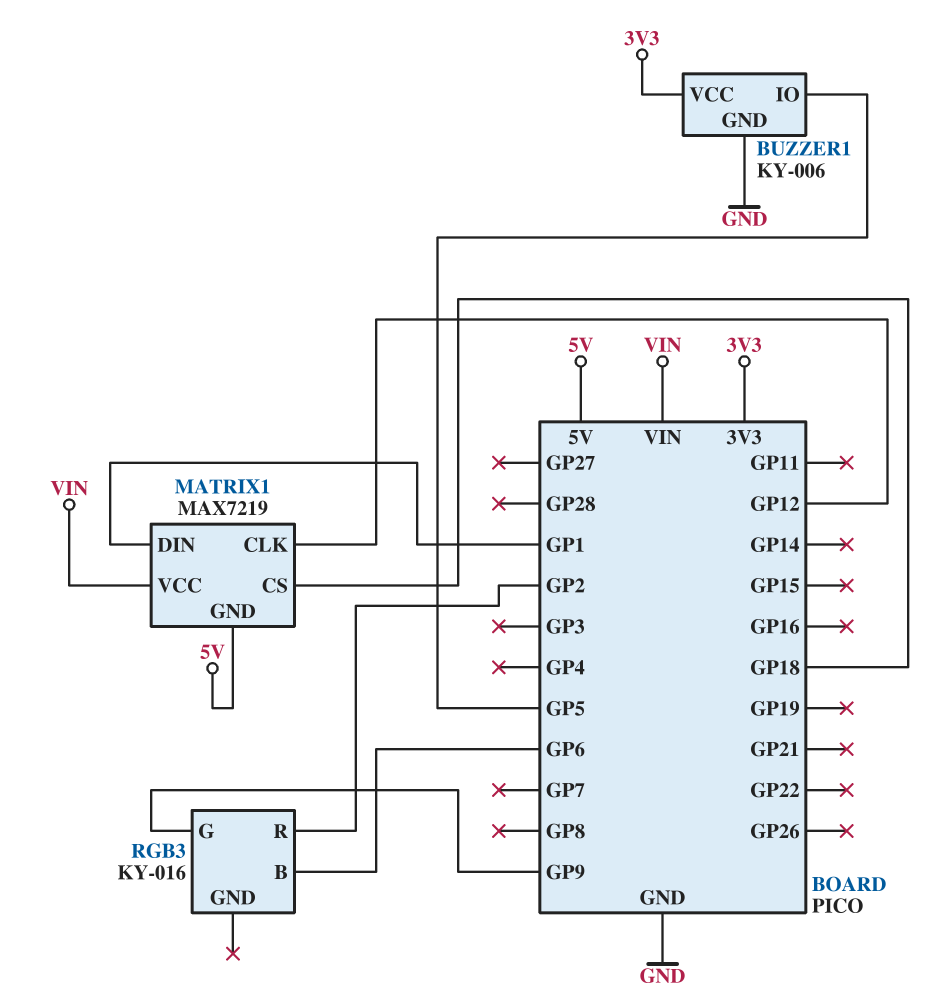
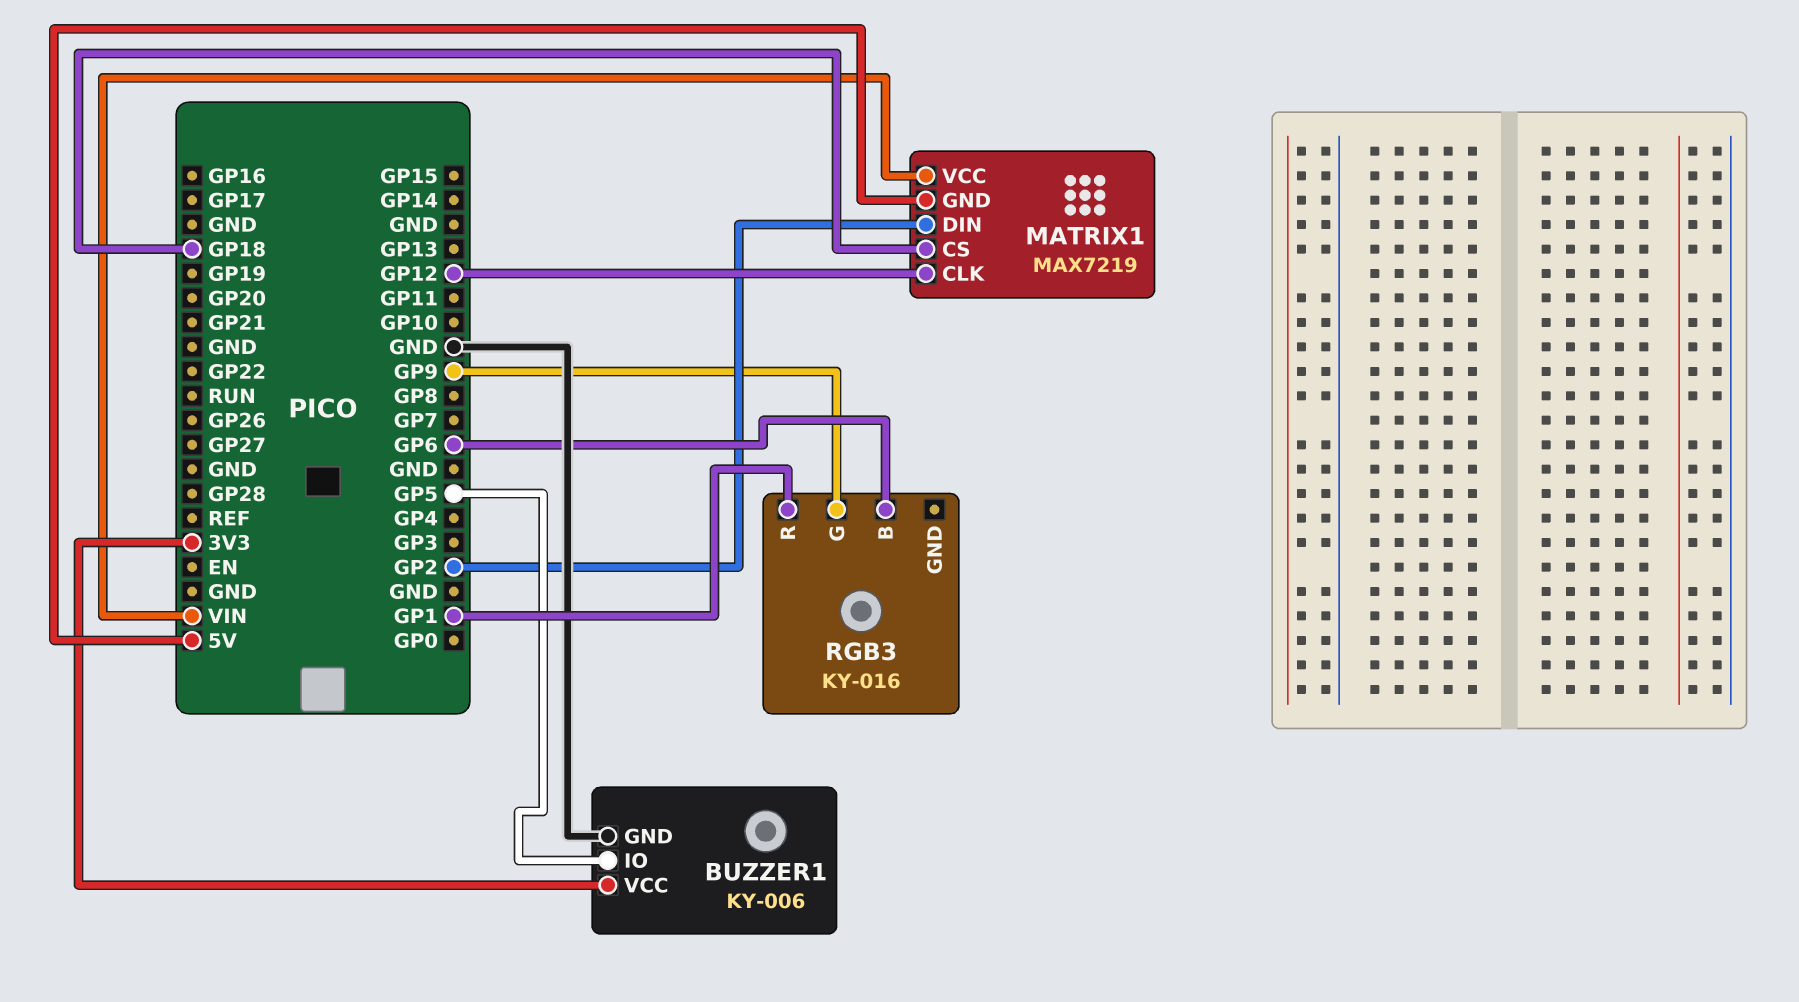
MATRIX1 pin DIN: GP1 -> GP2
RGB3 pin R: GP2 -> GP1

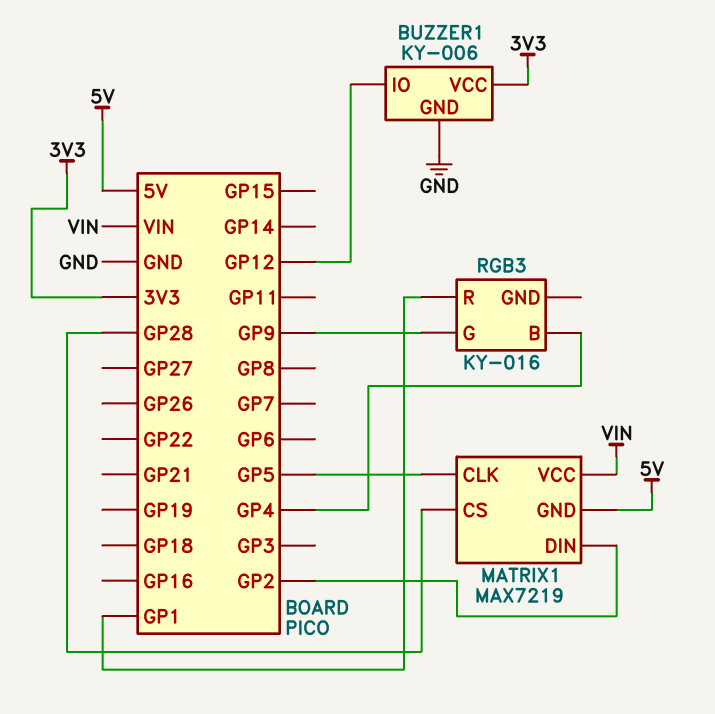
BUZZER1 pin IO: GP5 -> GP12
MATRIX1 pin CLK: GP12 -> GP5
MATRIX1 pin CS: GP18 -> GP28
RGB3 pin B: GP6 -> GP4

